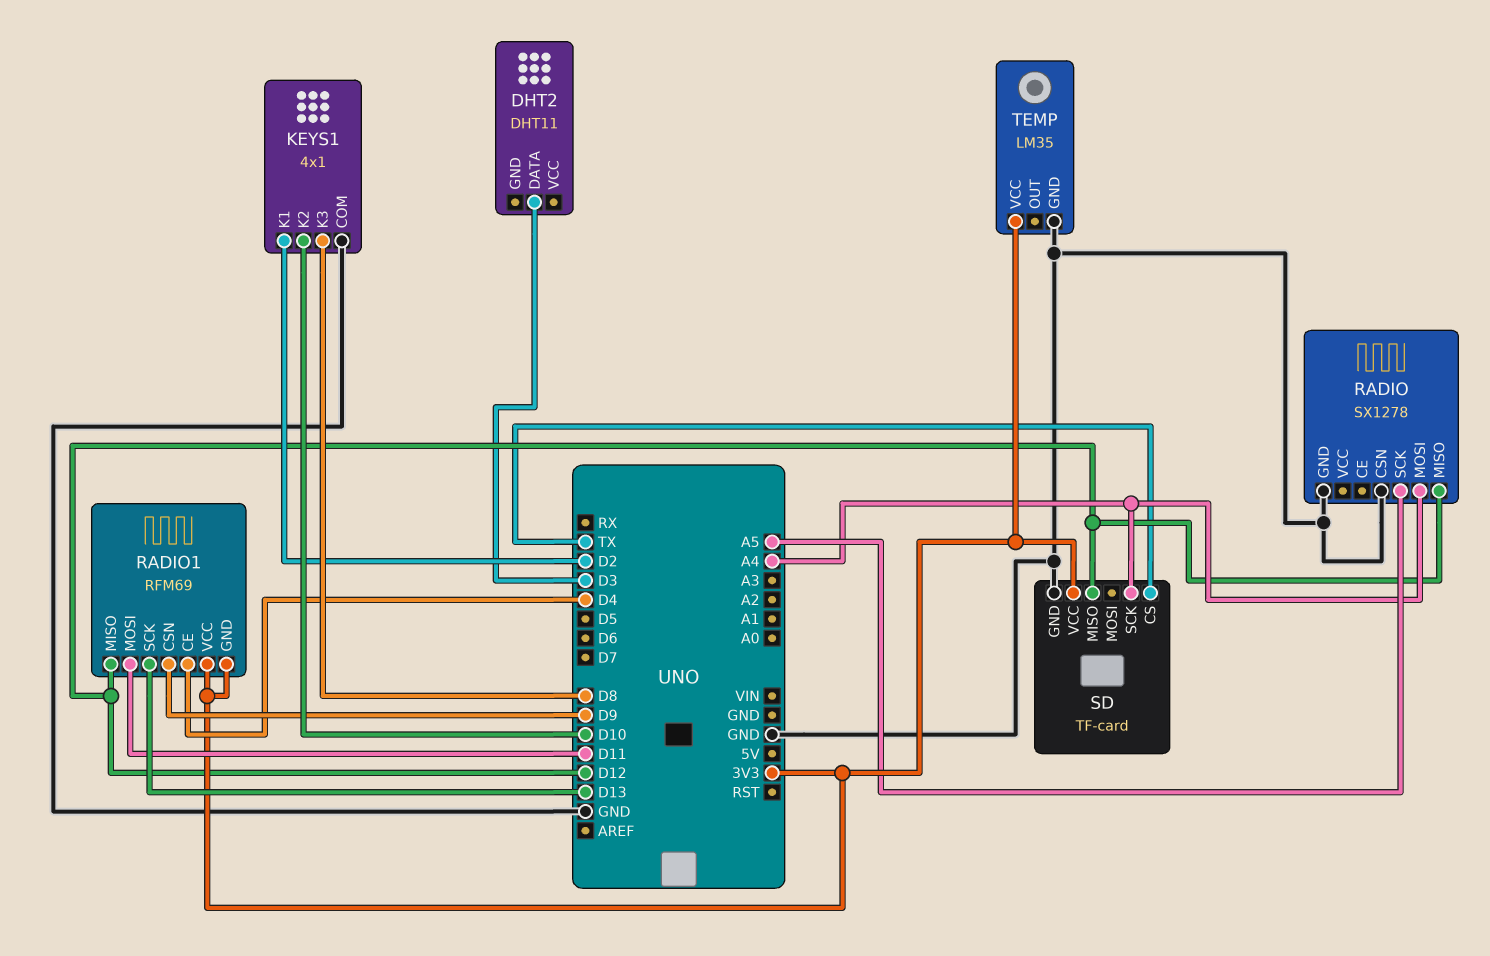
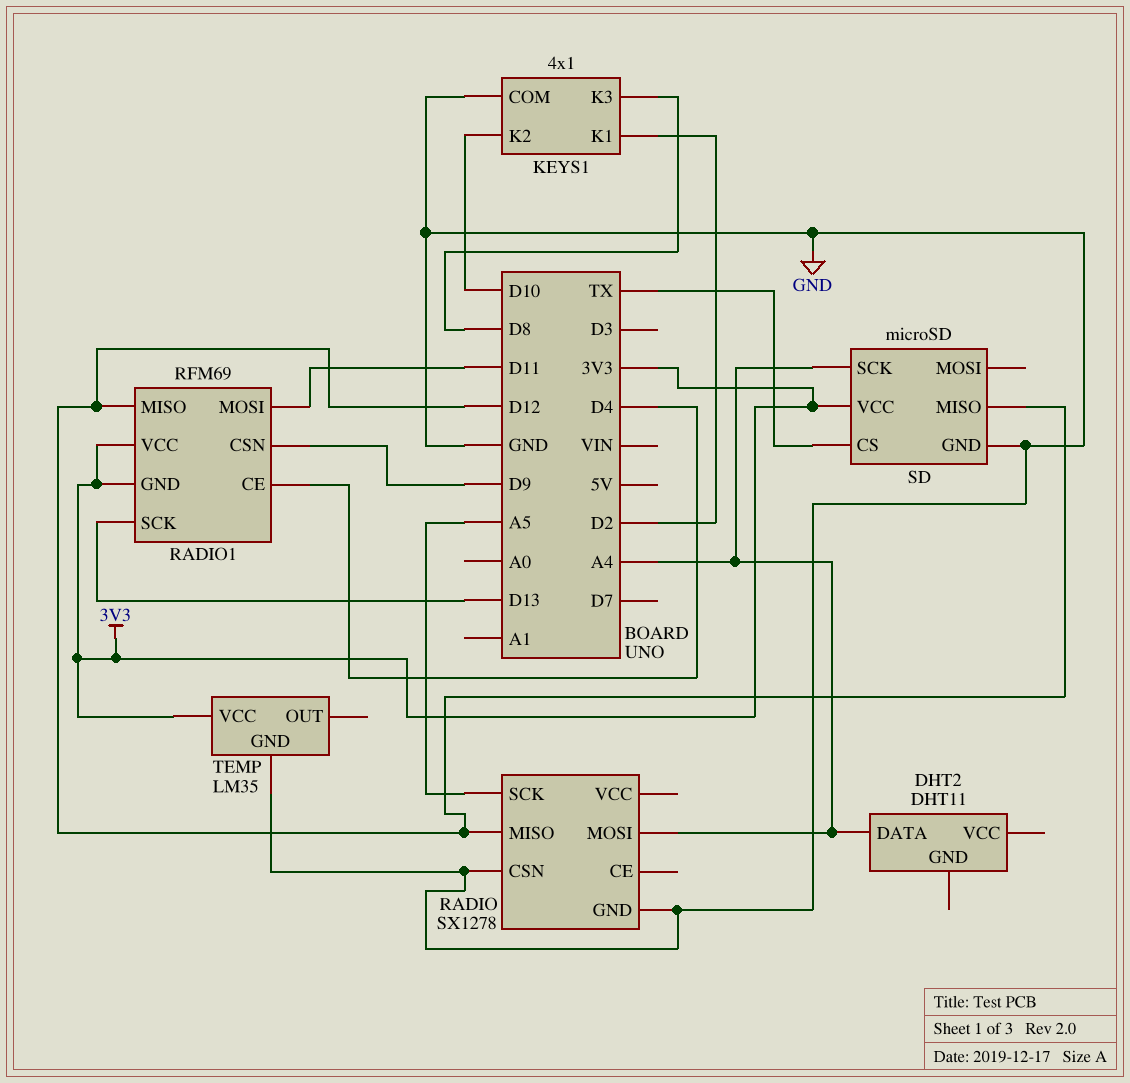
DHT2 pin DATA: D3 -> A4
SD: TF-card -> microSD

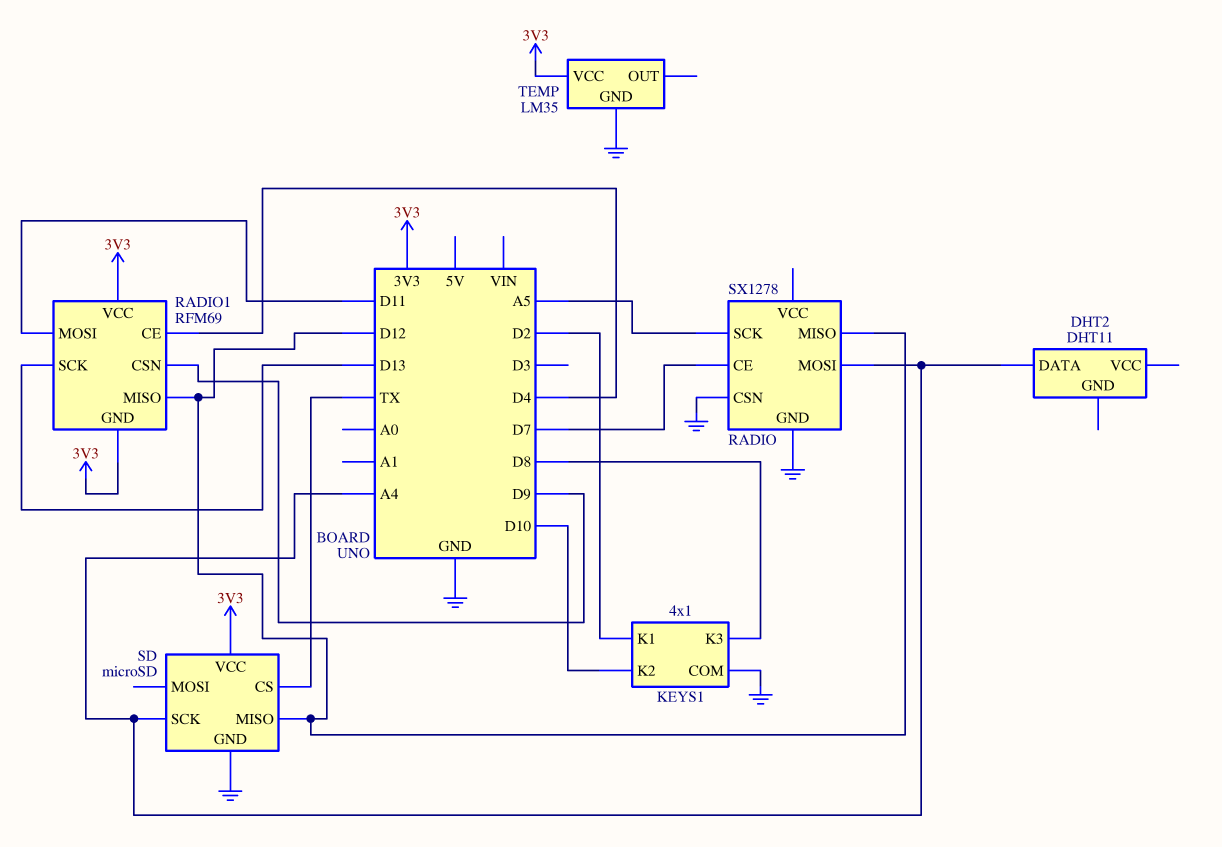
RADIO pin CE: none -> D7

